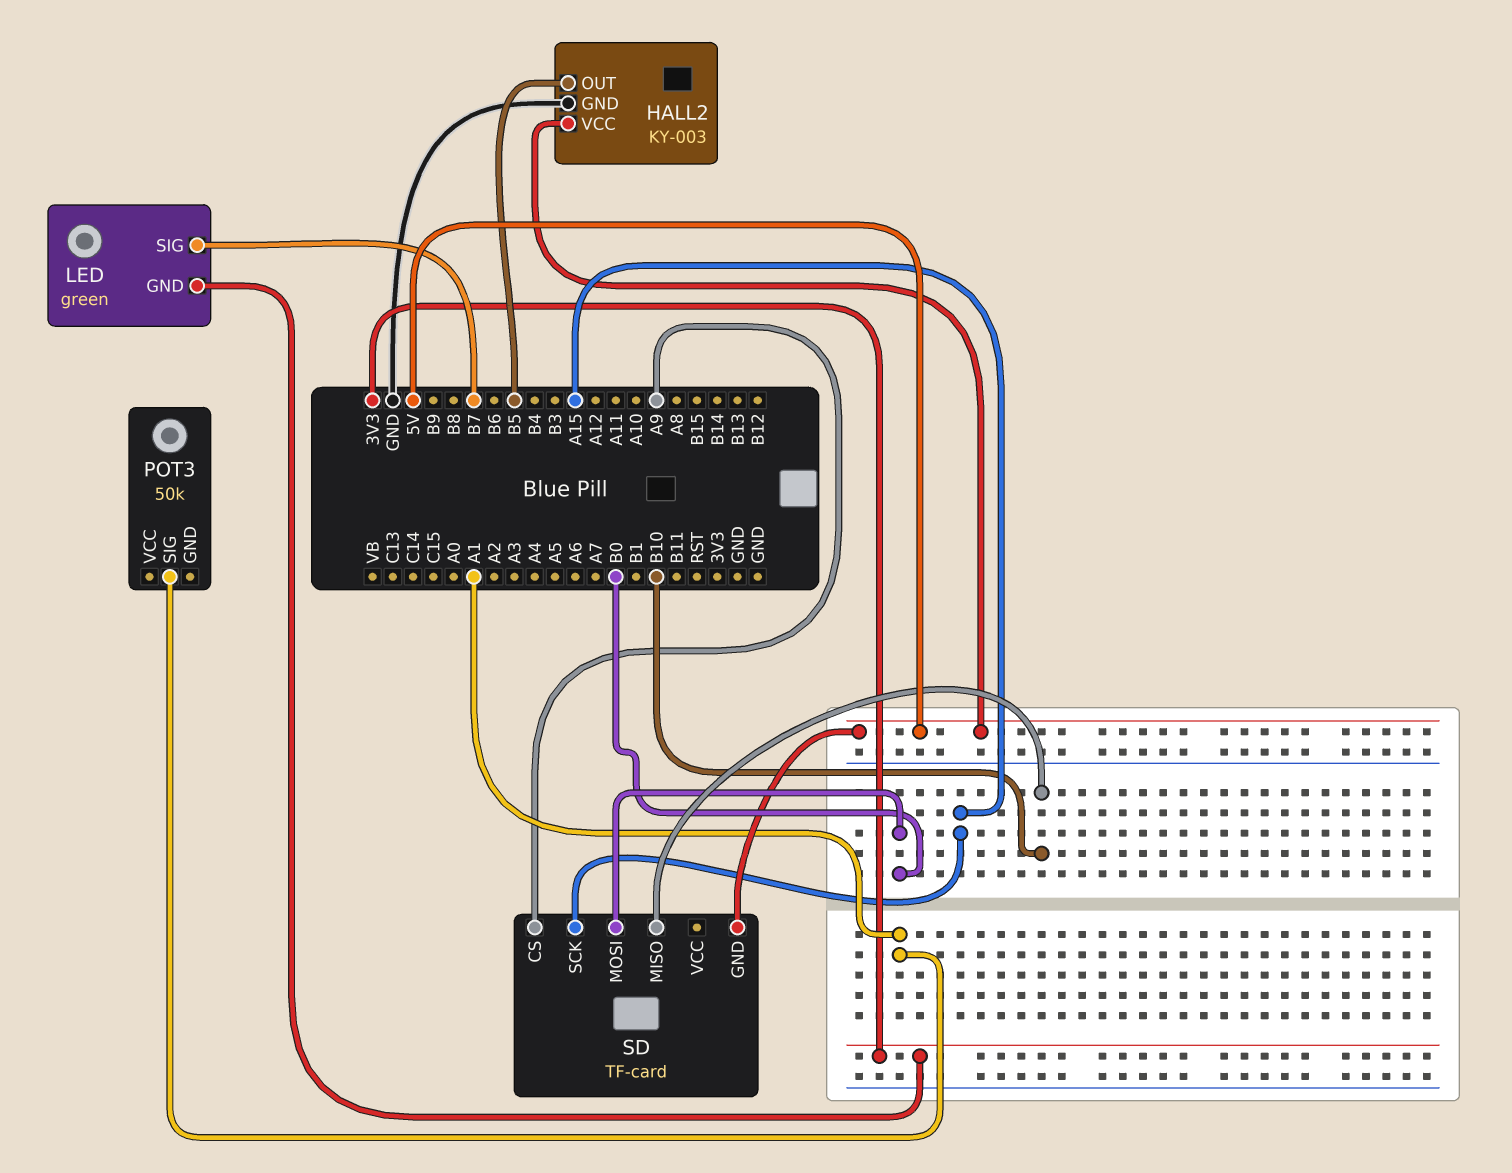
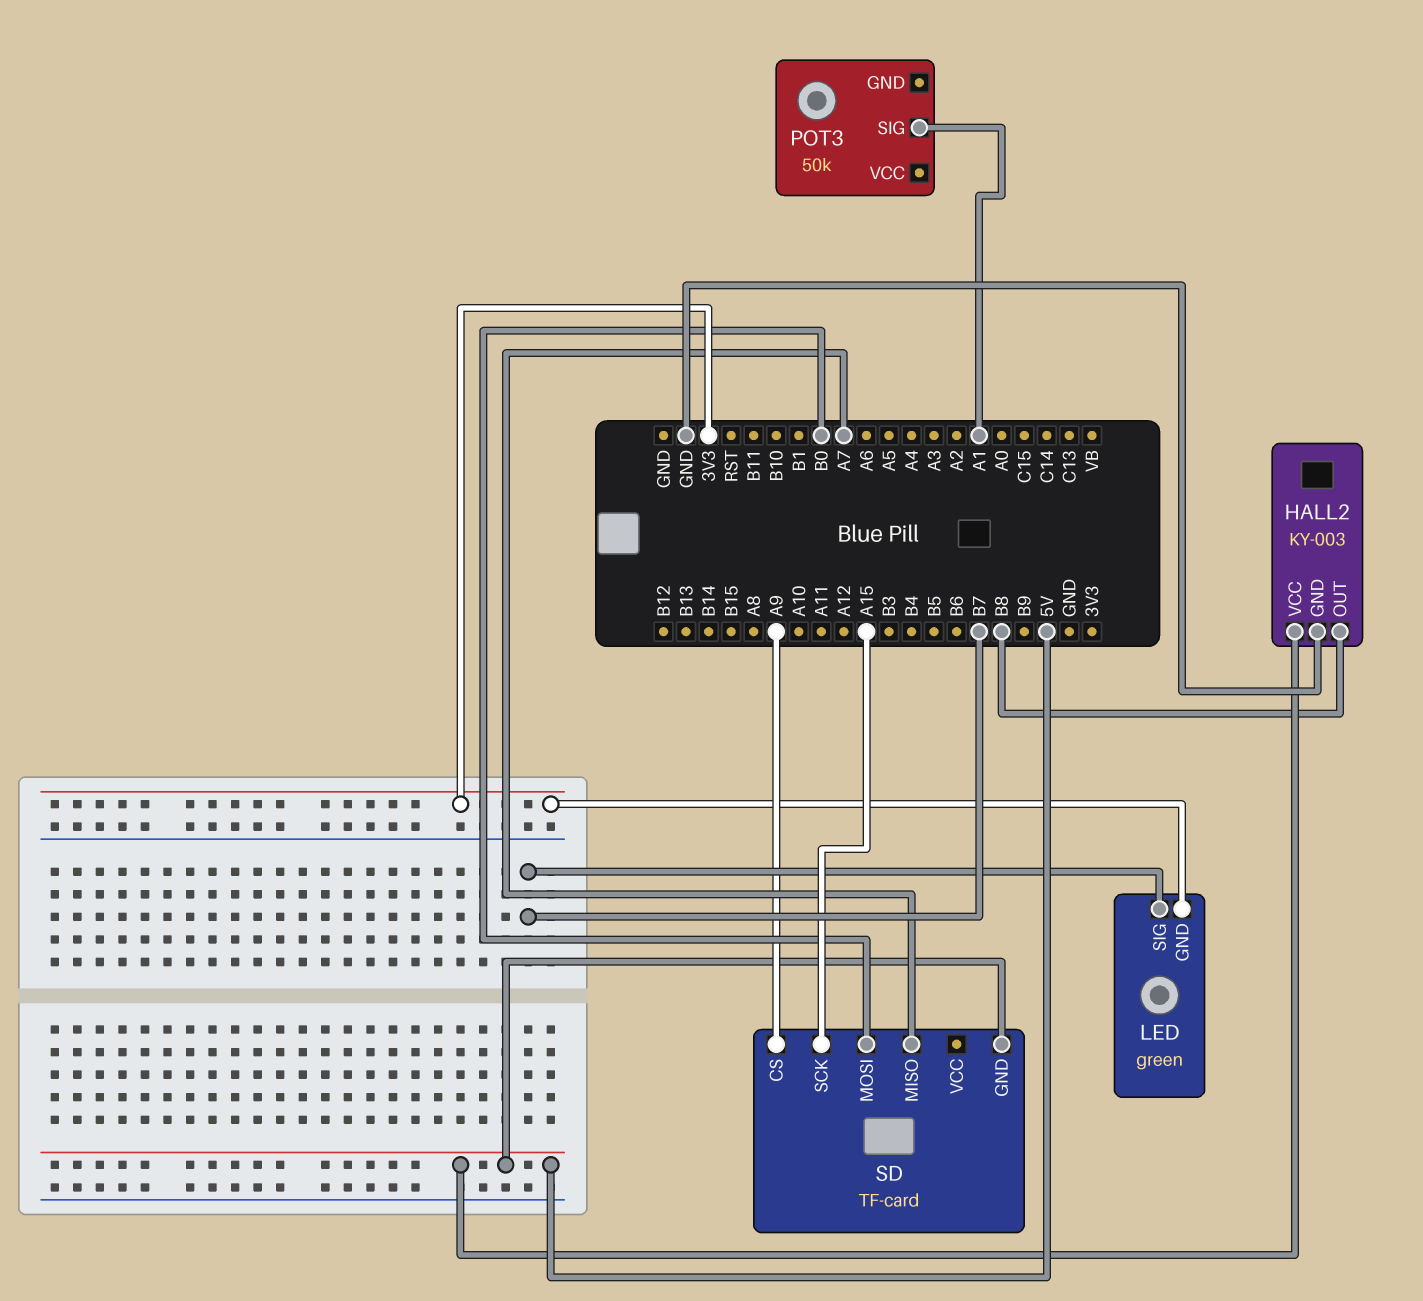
HALL2 pin OUT: B5 -> B8
SD pin MISO: B10 -> A7

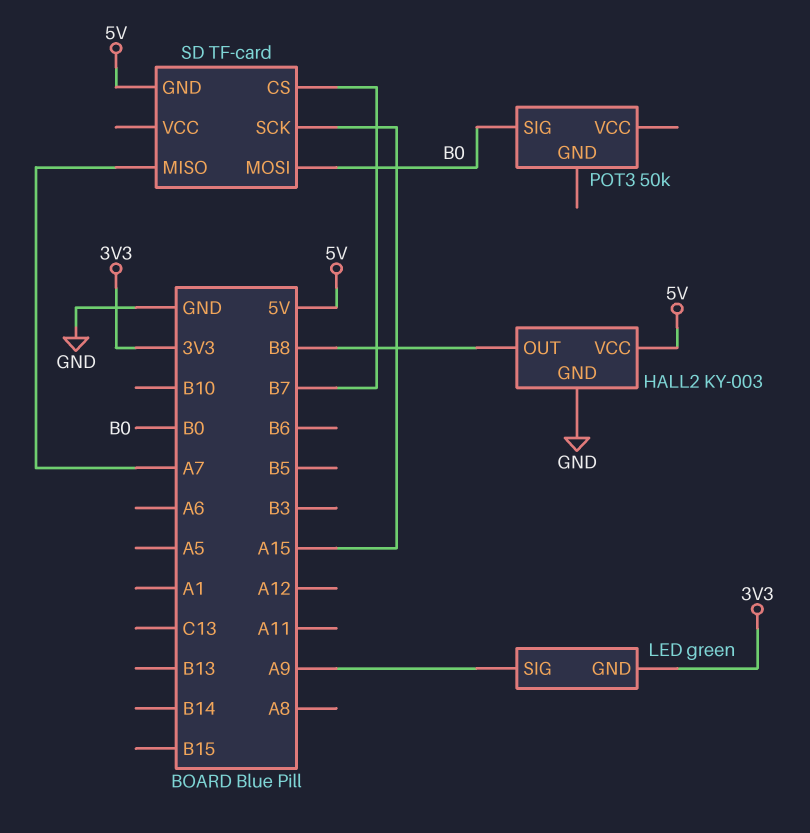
LED pin SIG: B7 -> A9
POT3 pin SIG: A1 -> B0
SD pin CS: A9 -> B7

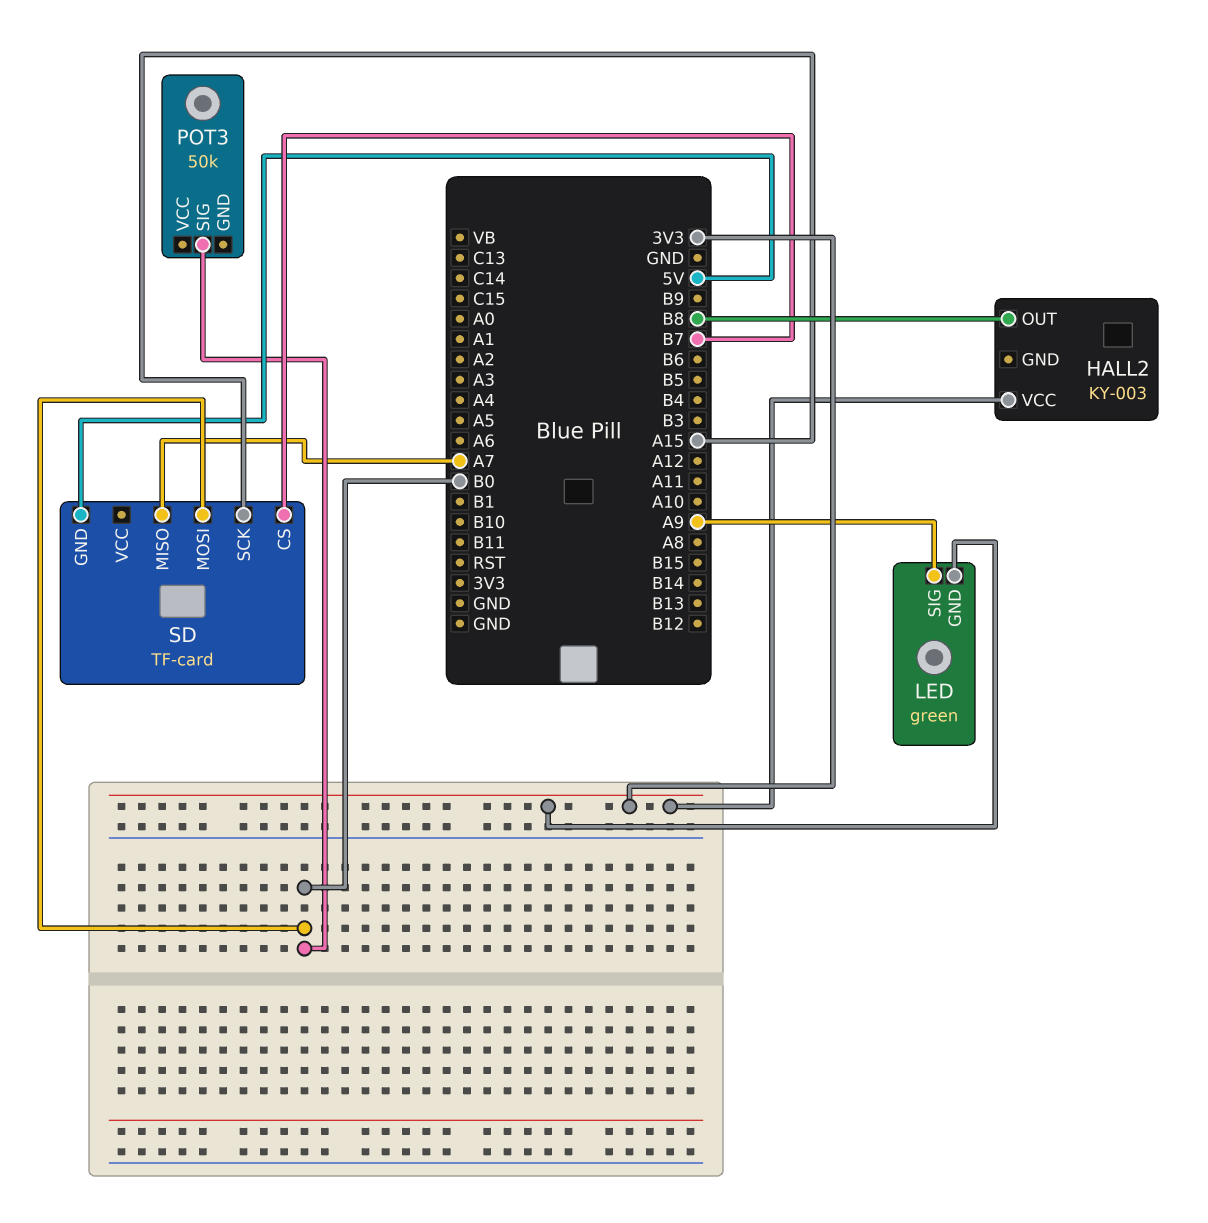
HALL2 pin GND: GND -> none
HALL2 pin VCC: 5V -> 3V3

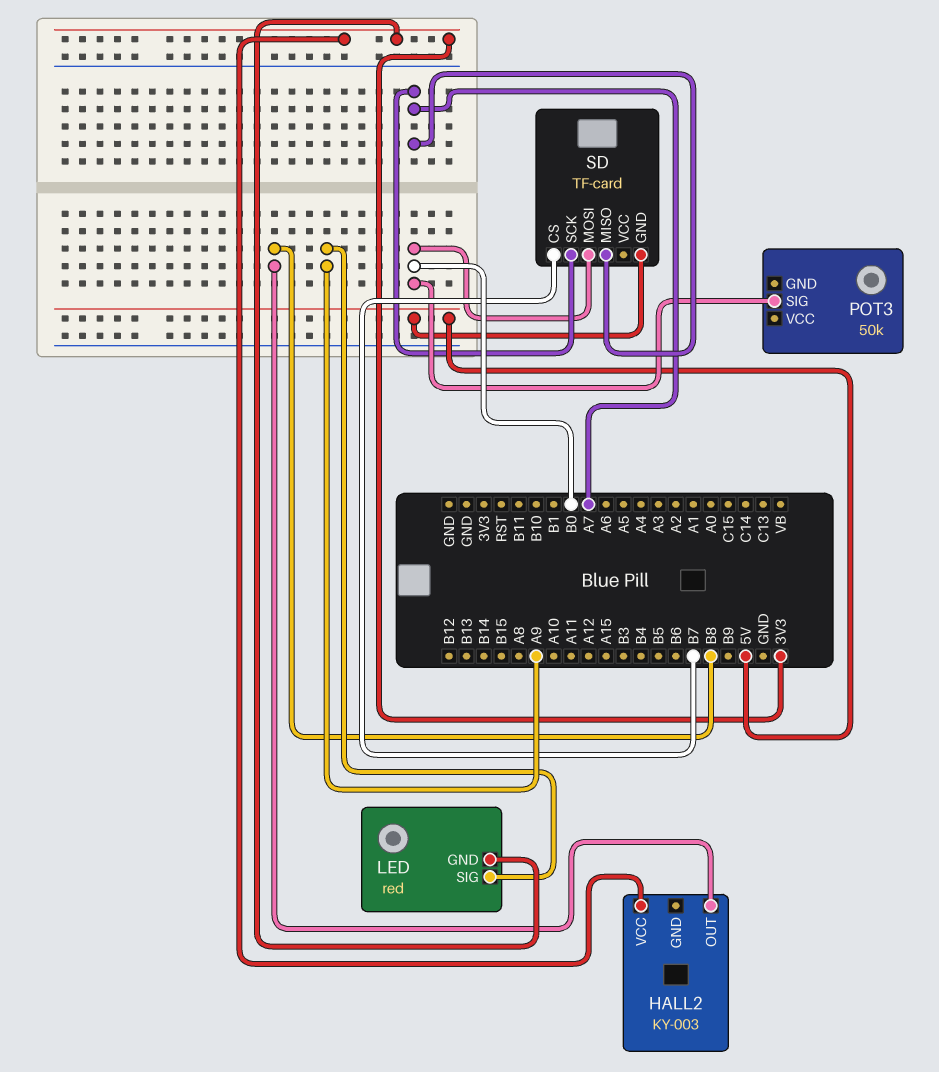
LED: green -> red
SD pin SCK: A15 -> A7

